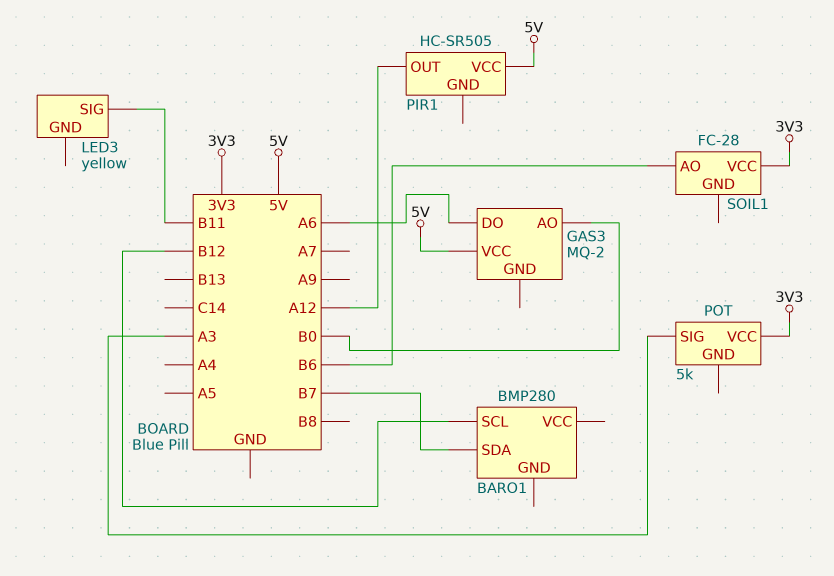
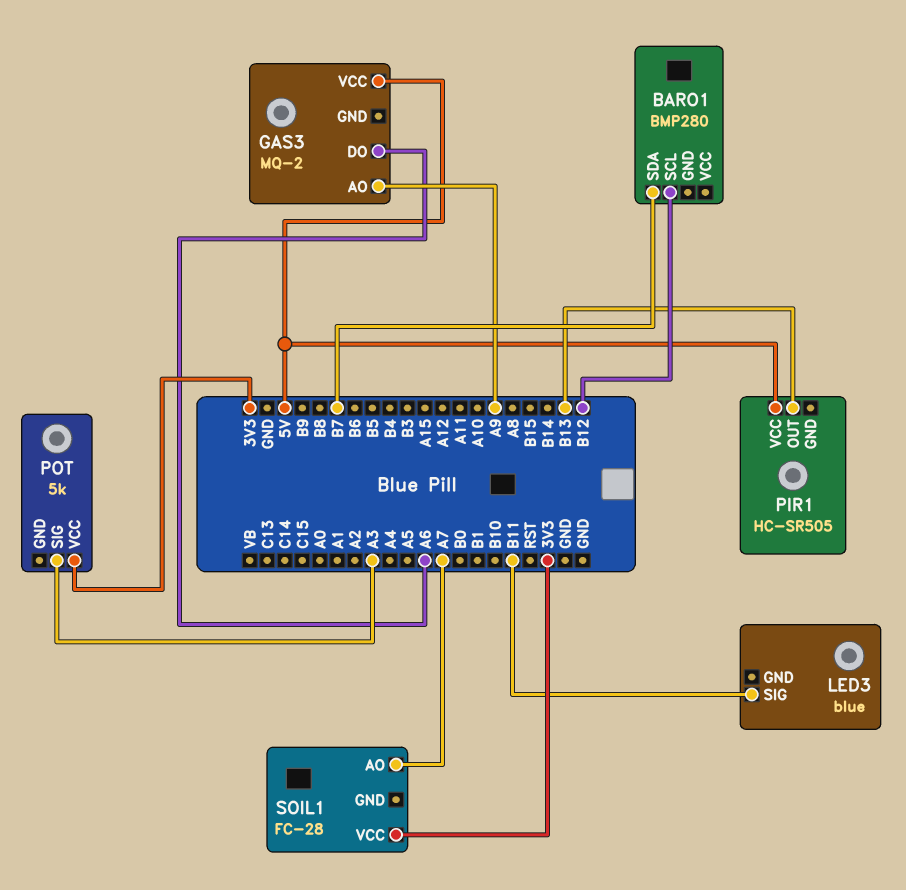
GAS3 pin AO: B0 -> A9
LED3: yellow -> blue
PIR1 pin OUT: A12 -> B13
SOIL1 pin AO: B6 -> A7

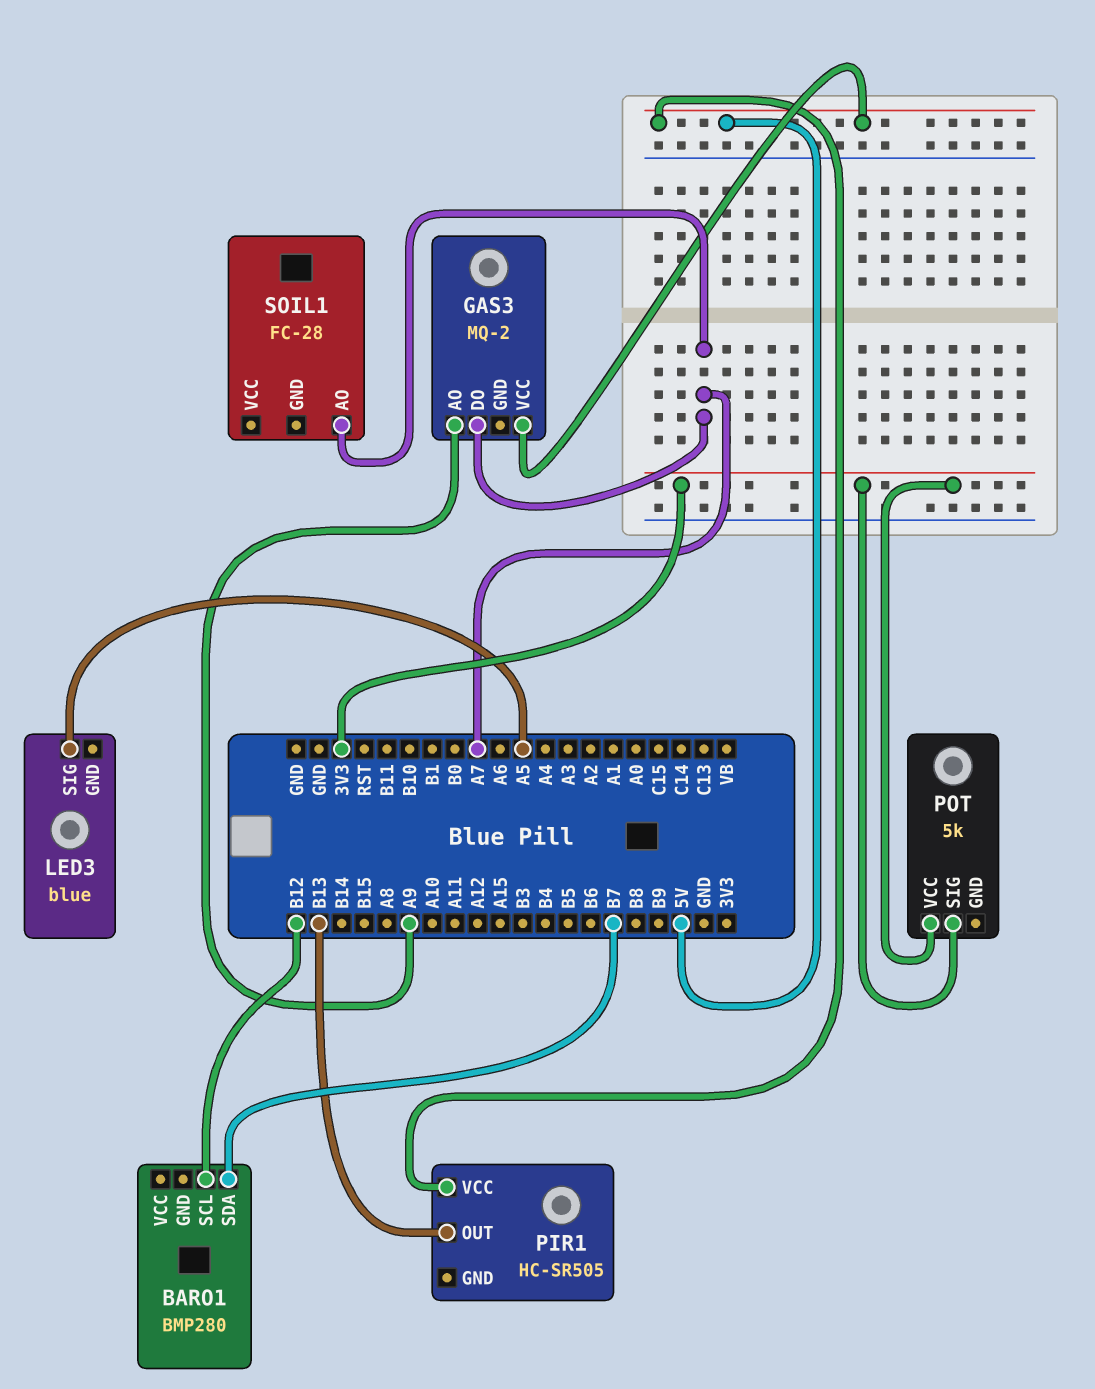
GAS3 pin DO: A6 -> A7
LED3 pin SIG: B11 -> A5
POT pin SIG: A3 -> 3V3
SOIL1 pin VCC: 3V3 -> none

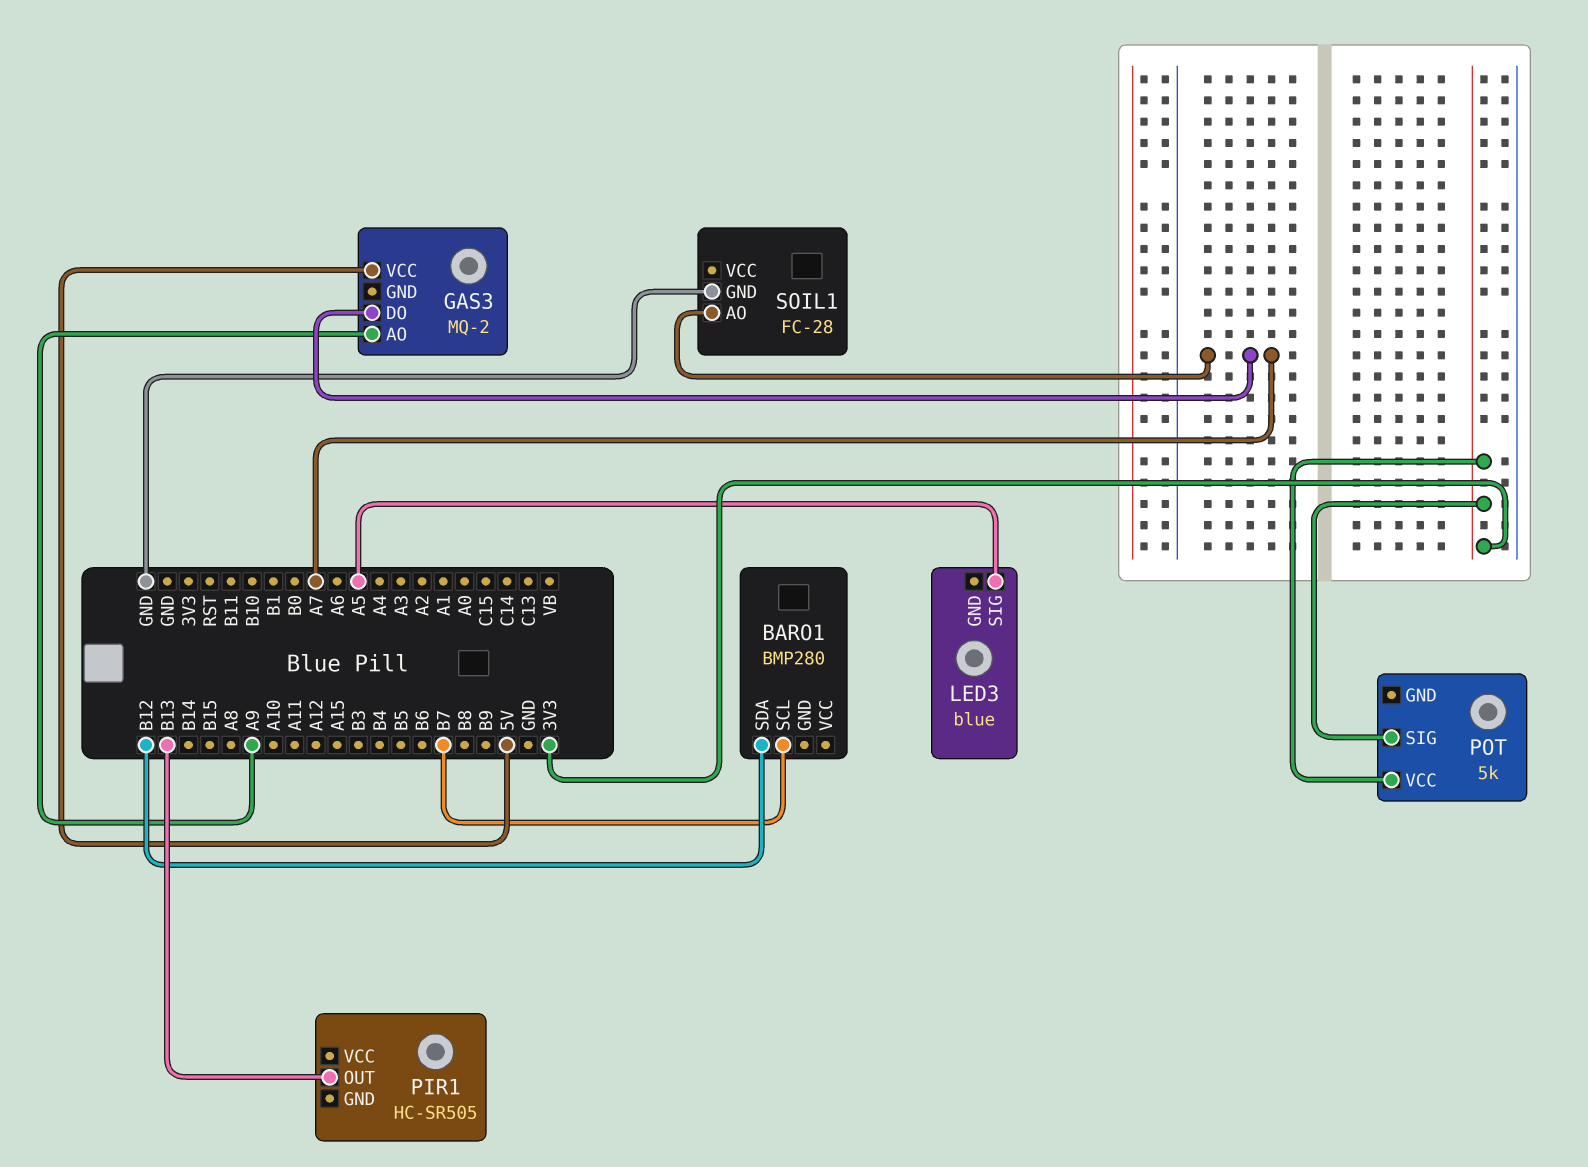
BARO1 pin SCL: B12 -> B7
BARO1 pin SDA: B7 -> B12
PIR1 pin VCC: 5V -> none
SOIL1 pin GND: none -> GND

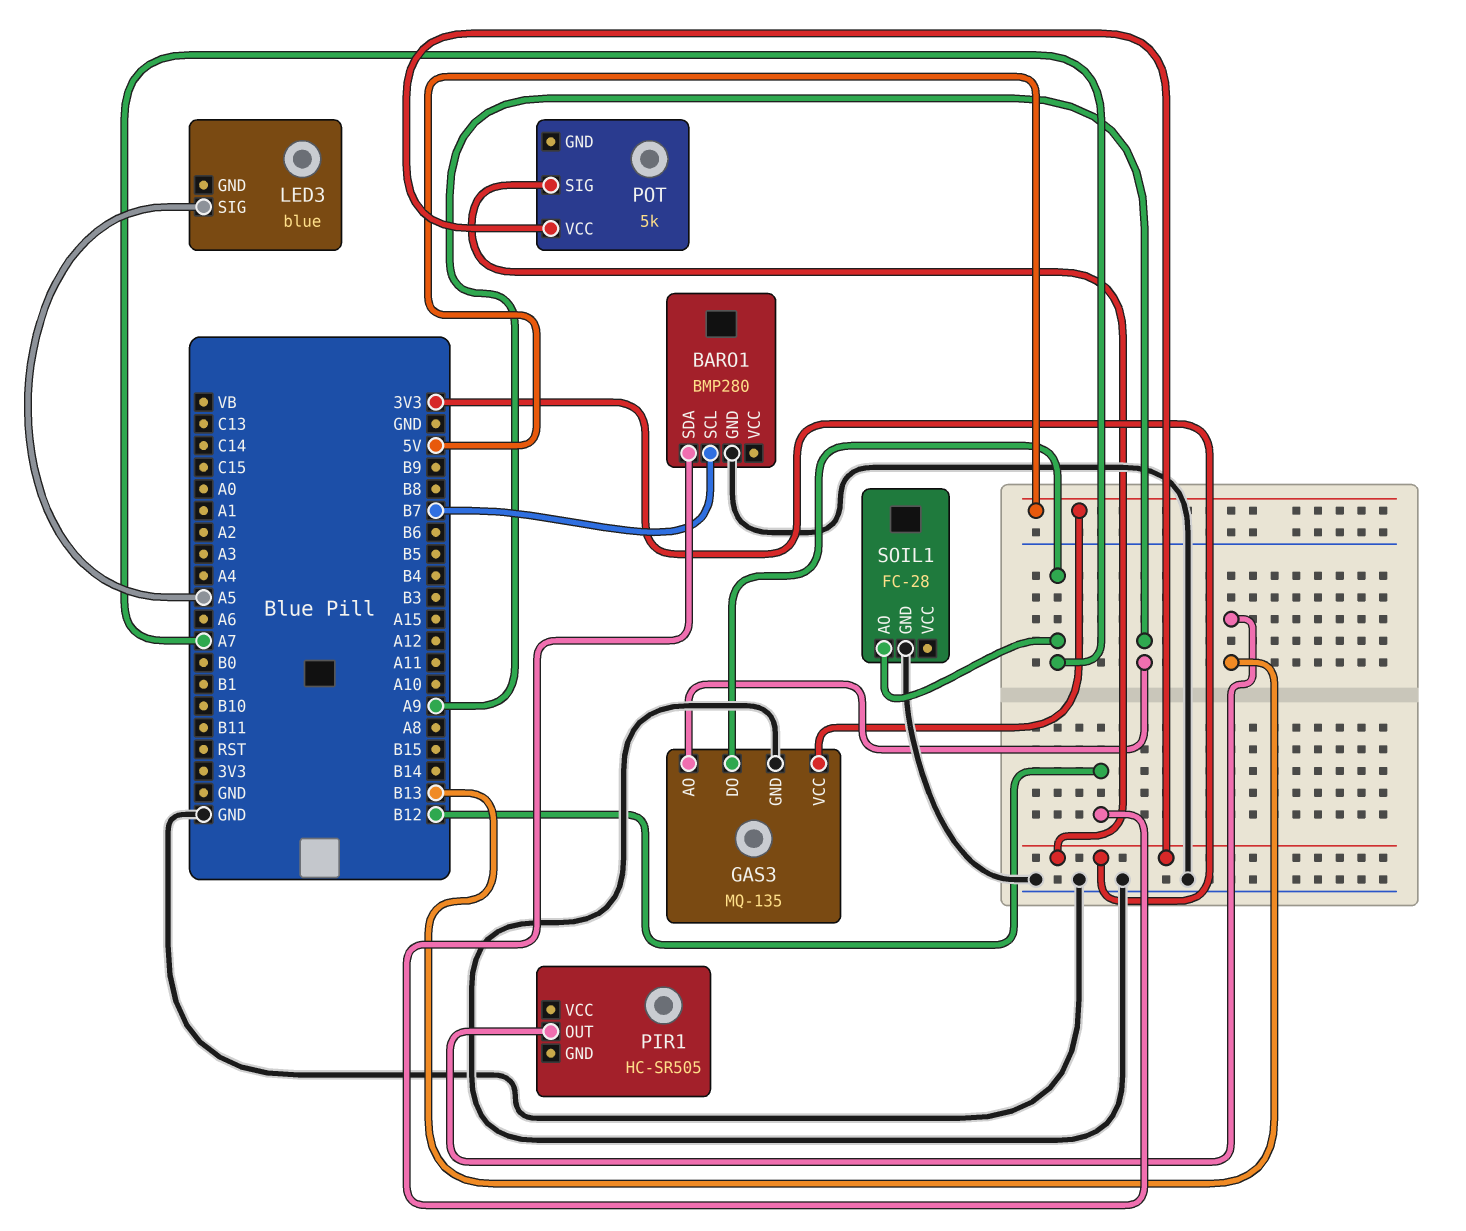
BARO1 pin GND: none -> GND
GAS3: MQ-2 -> MQ-135
GAS3 pin GND: none -> GND

